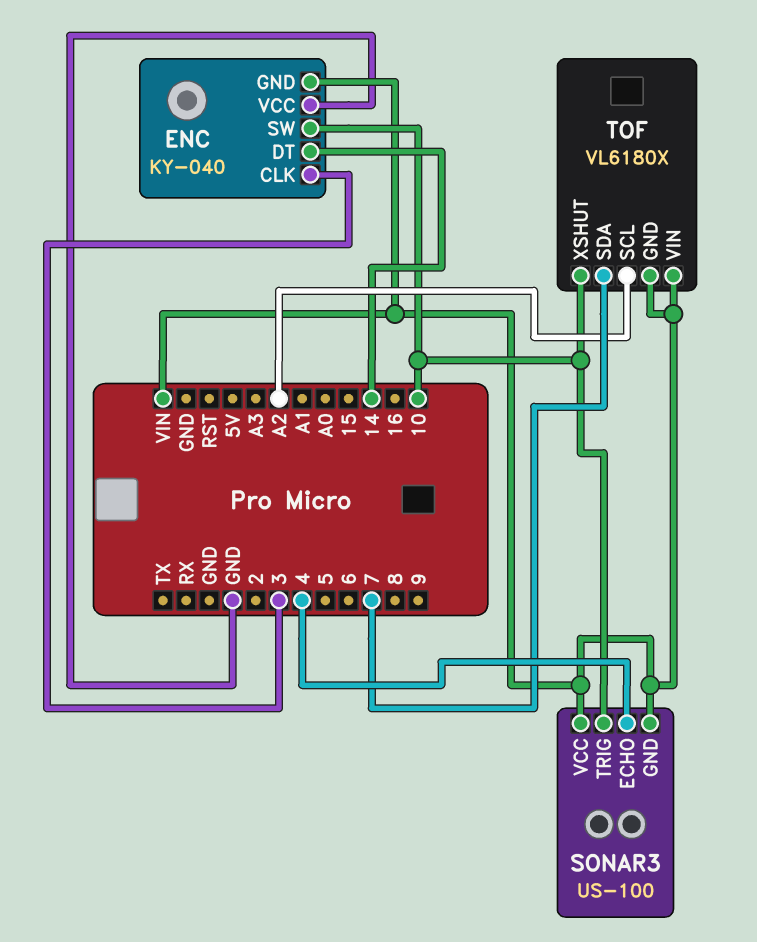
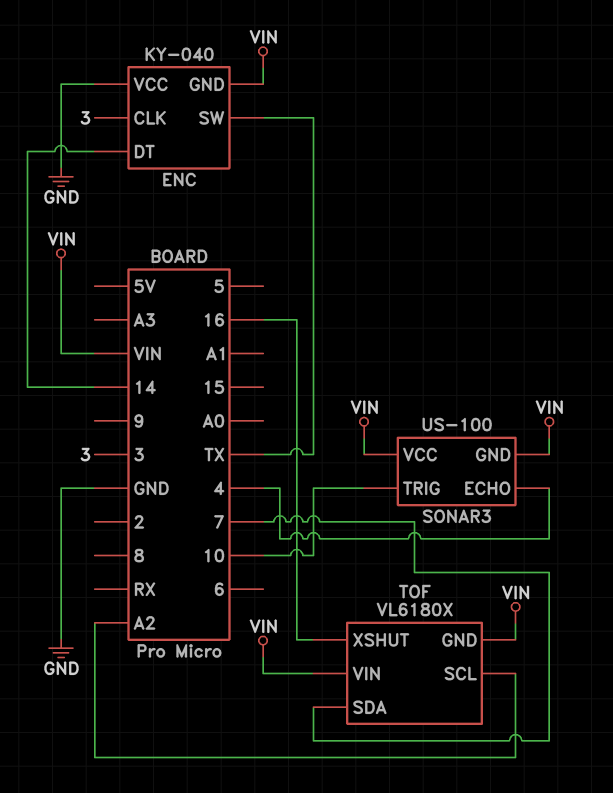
ENC pin SW: 10 -> TX
TOF pin XSHUT: 10 -> 16

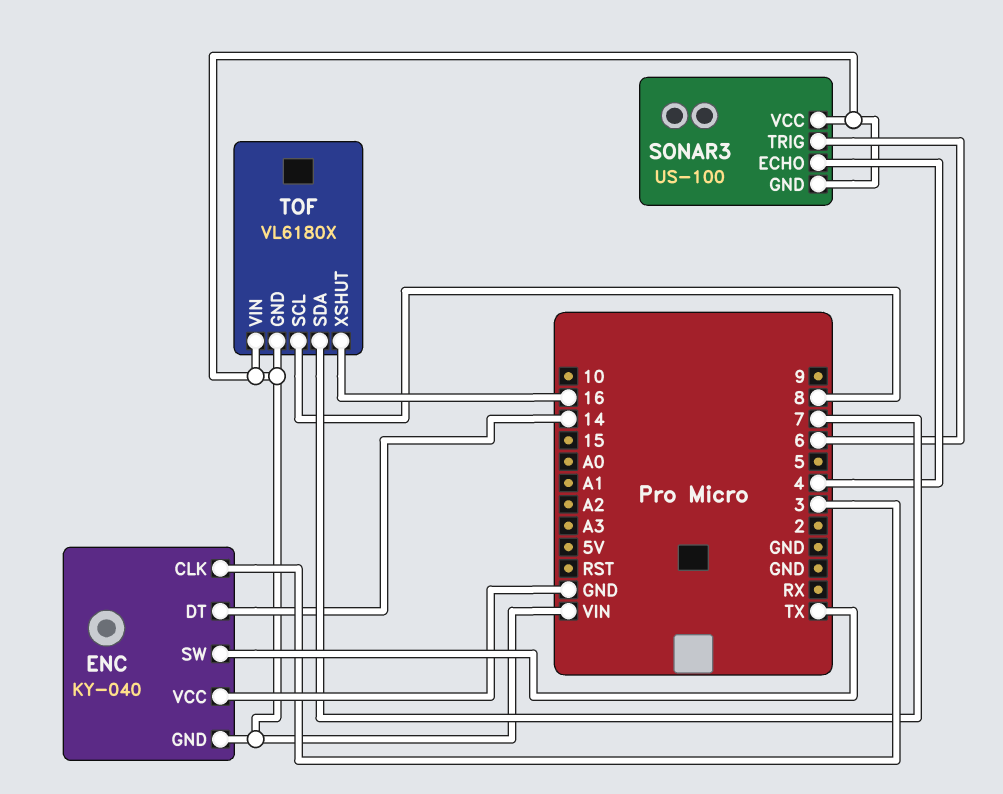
SONAR3 pin TRIG: 10 -> 6
TOF pin SCL: A2 -> 8

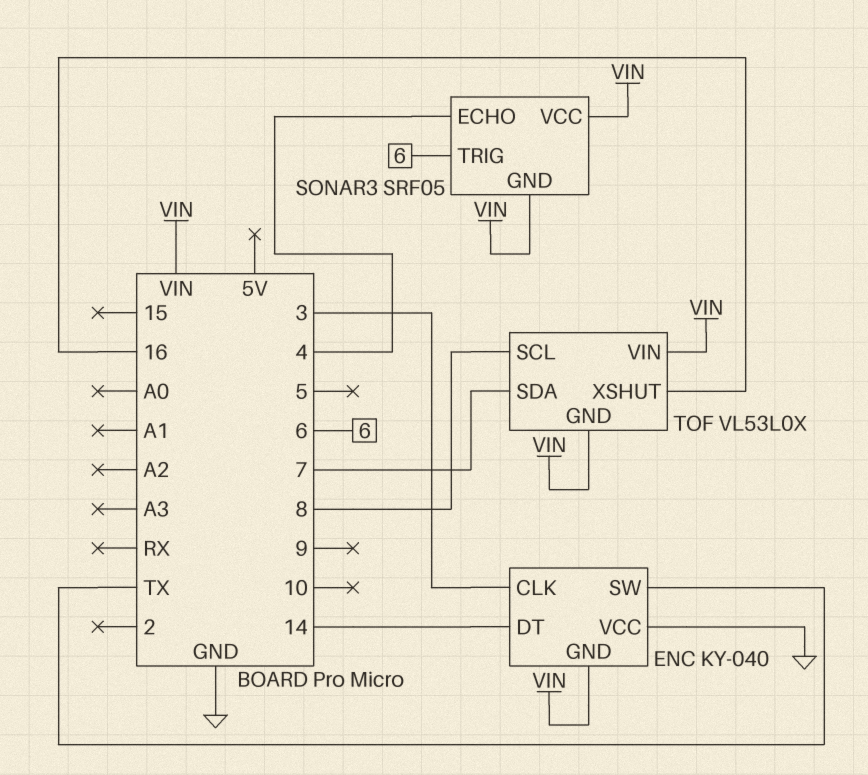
SONAR3: US-100 -> SRF05
TOF: VL6180X -> VL53L0X

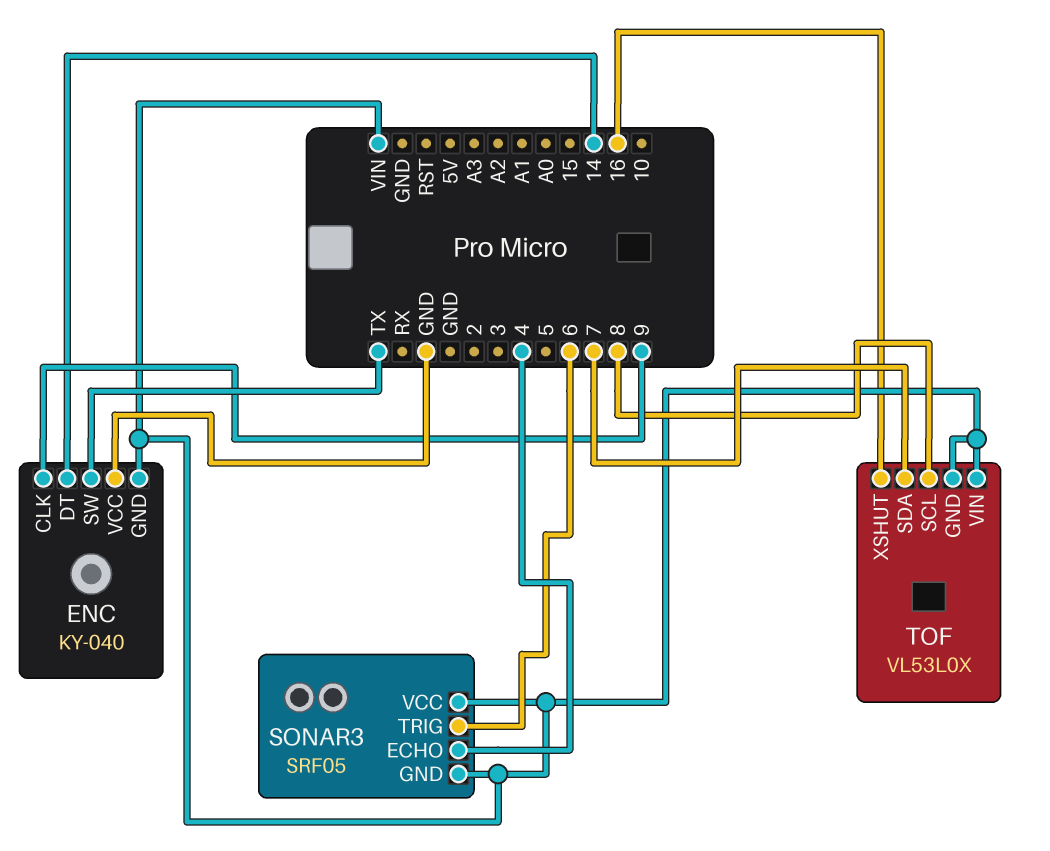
ENC pin CLK: 3 -> 9

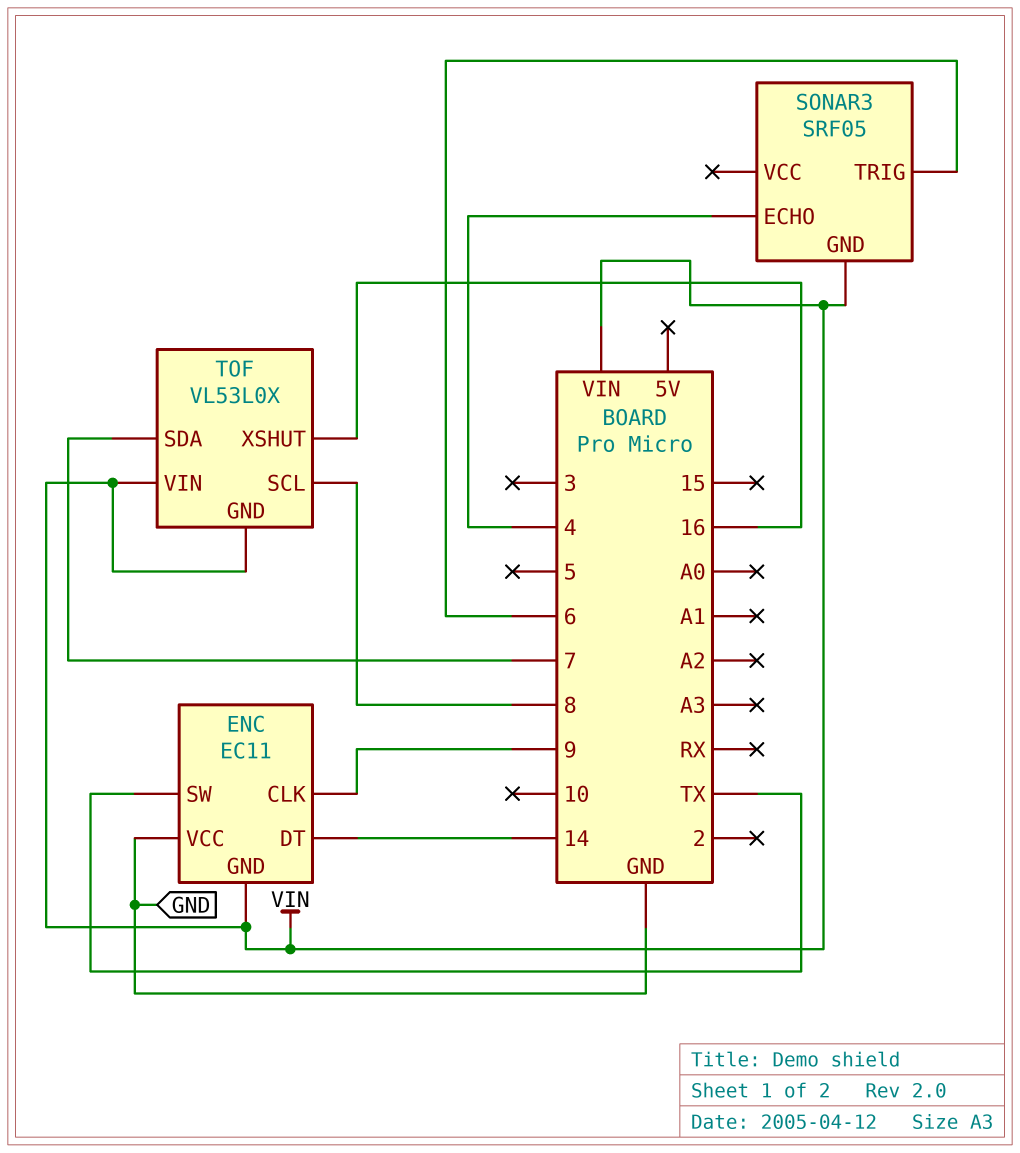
ENC: KY-040 -> EC11
SONAR3 pin VCC: VIN -> none

